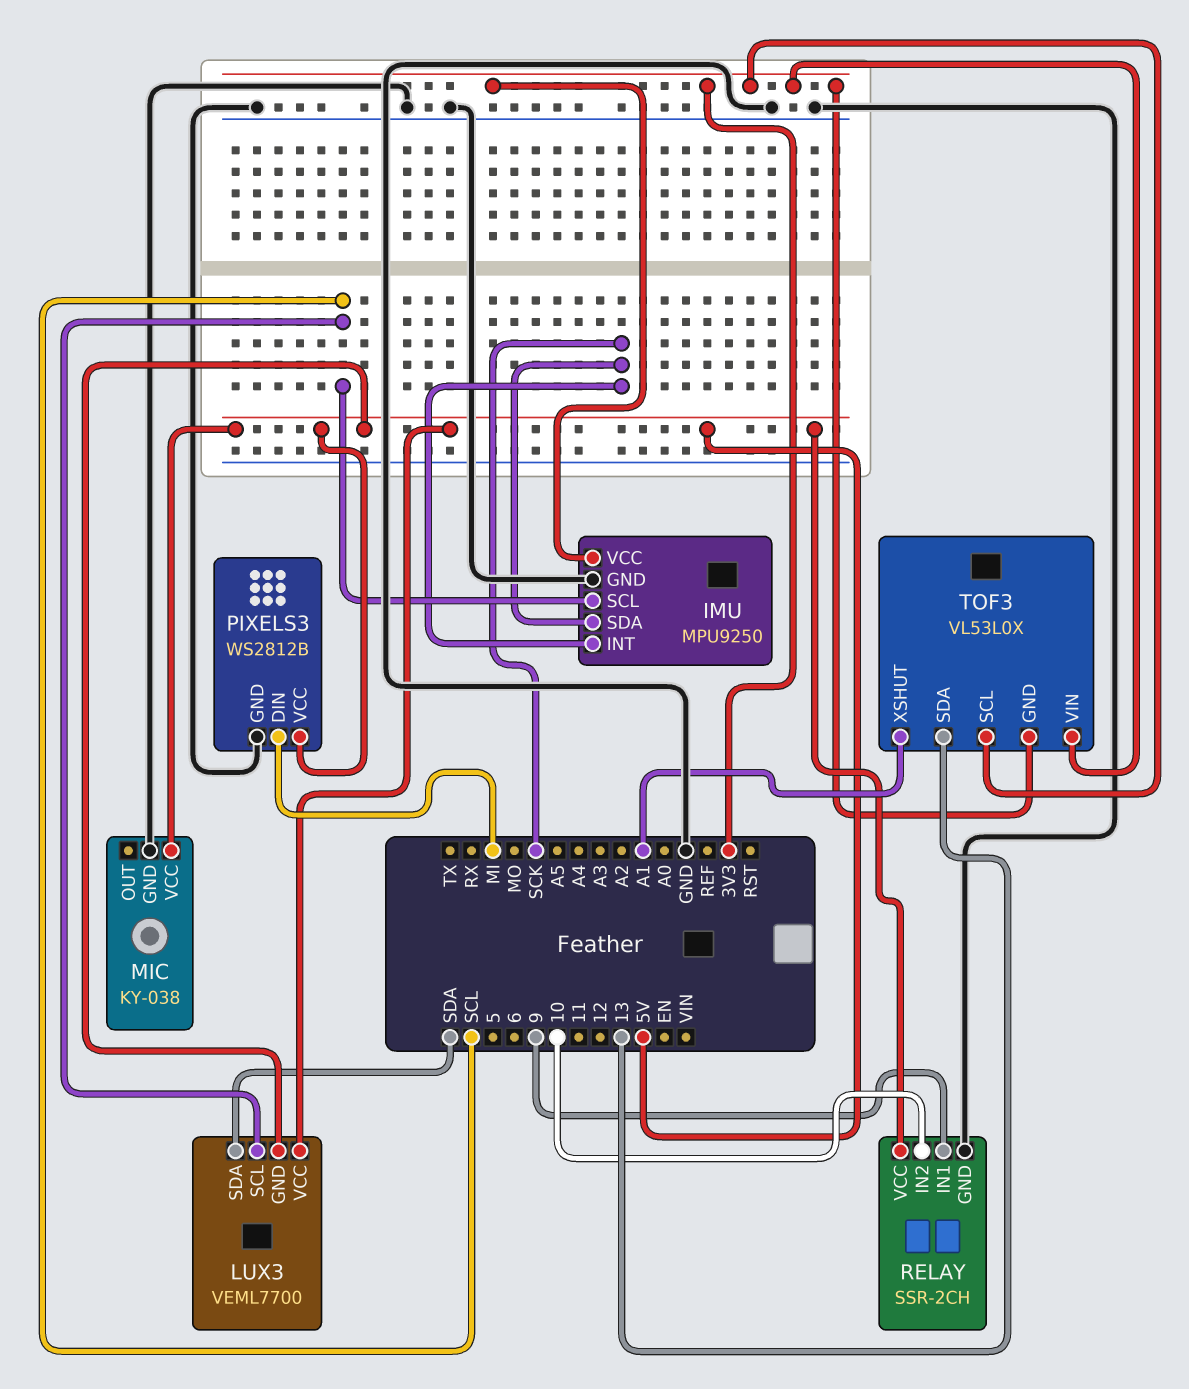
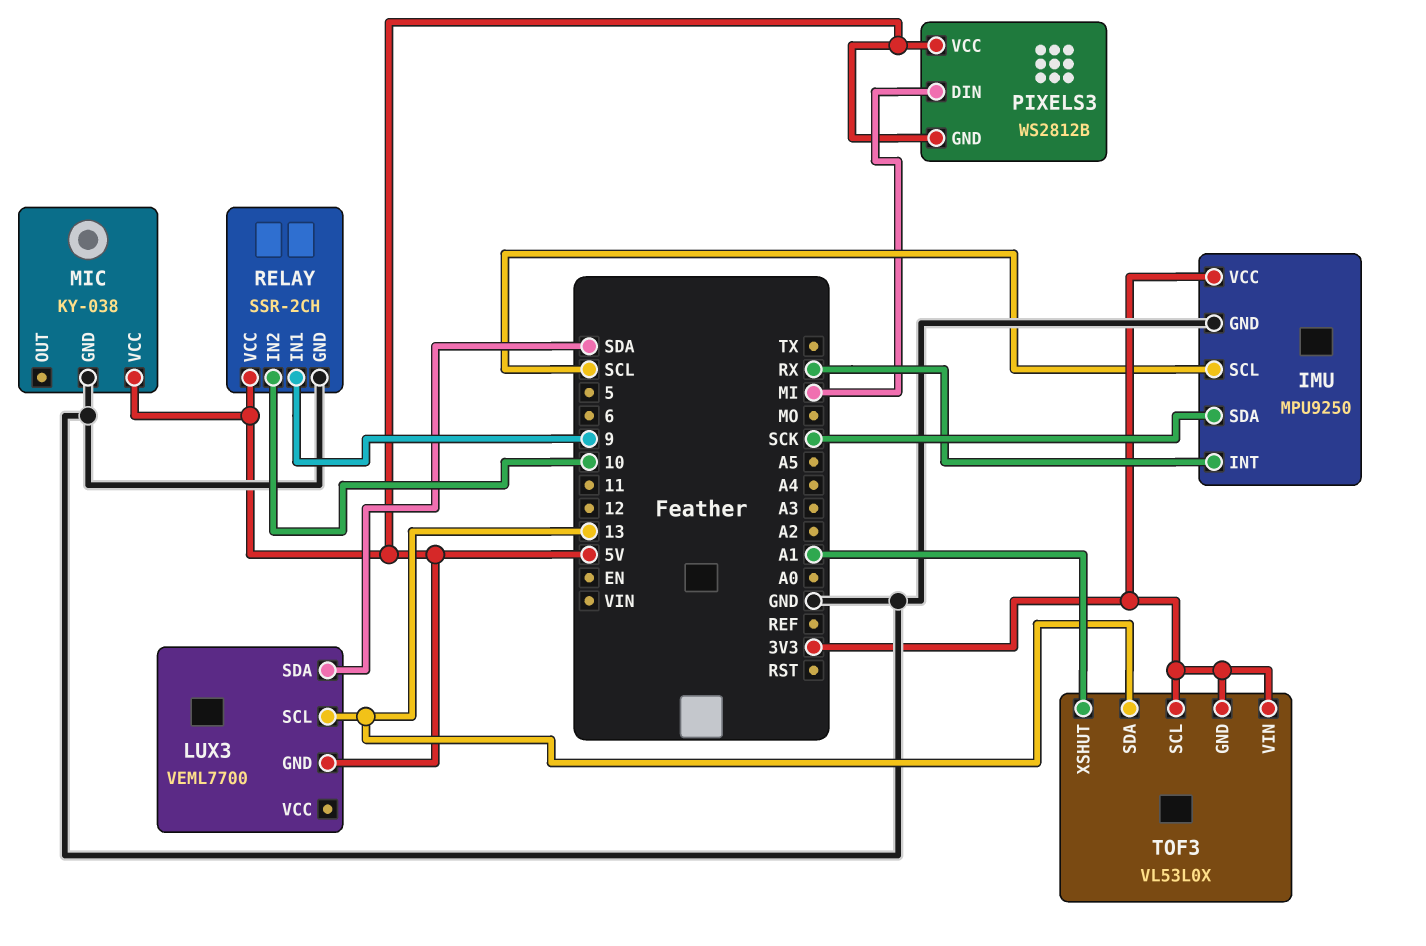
IMU pin INT: SCK -> RX
LUX3 pin SCL: SCL -> 13
LUX3 pin VCC: 5V -> none
PIXELS3 pin GND: GND -> 5V

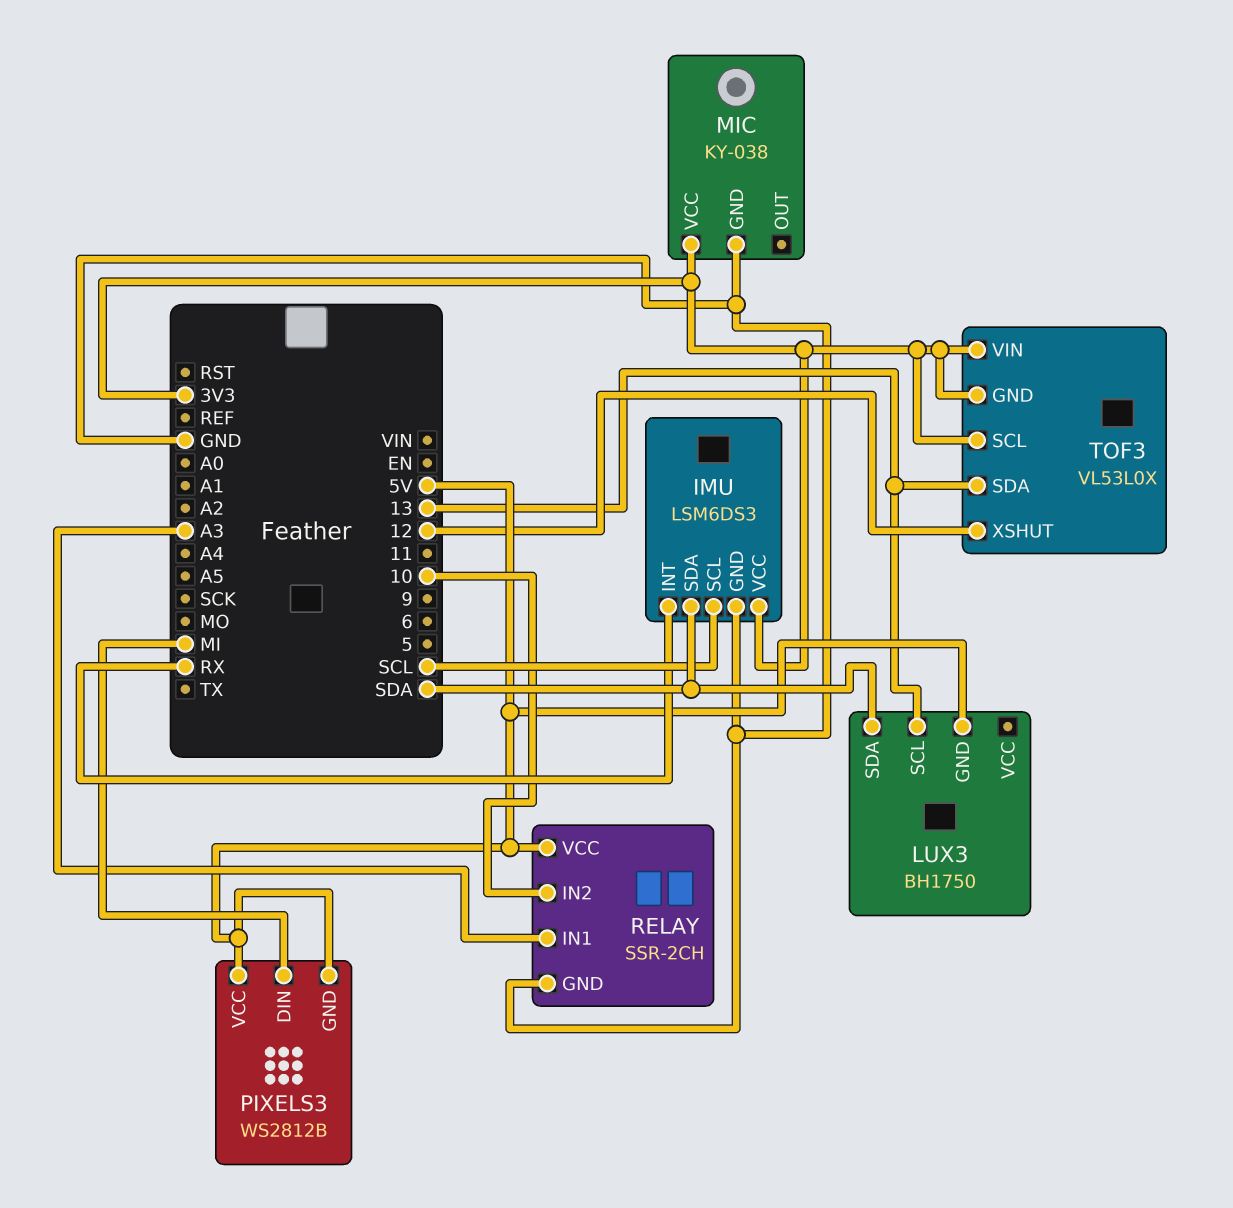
IMU: MPU9250 -> LSM6DS3
IMU pin SDA: SCK -> SDA
LUX3: VEML7700 -> BH1750
MIC pin VCC: 5V -> 3V3
RELAY pin IN1: 9 -> A3
TOF3 pin XSHUT: A1 -> 12

